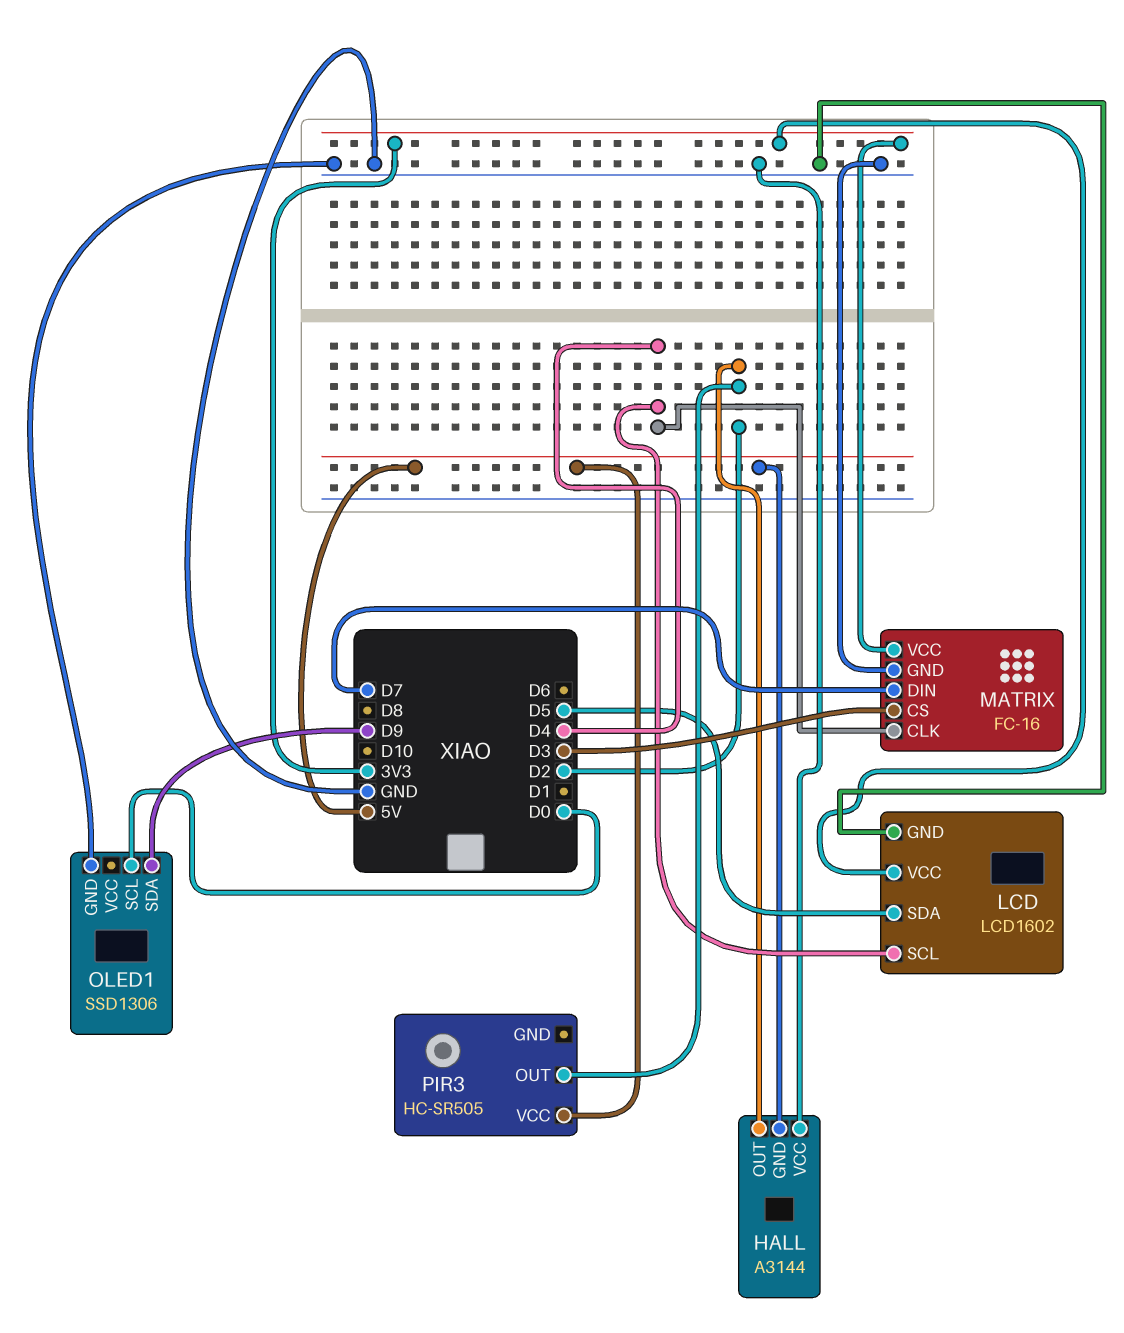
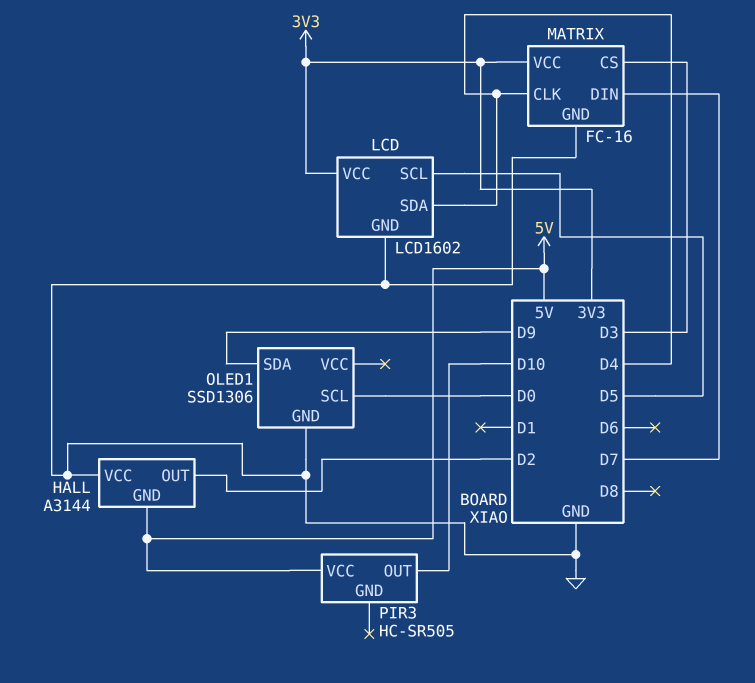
LCD pin SCL: D4 -> D5
LCD pin SDA: D5 -> D4
PIR3 pin OUT: D2 -> D10

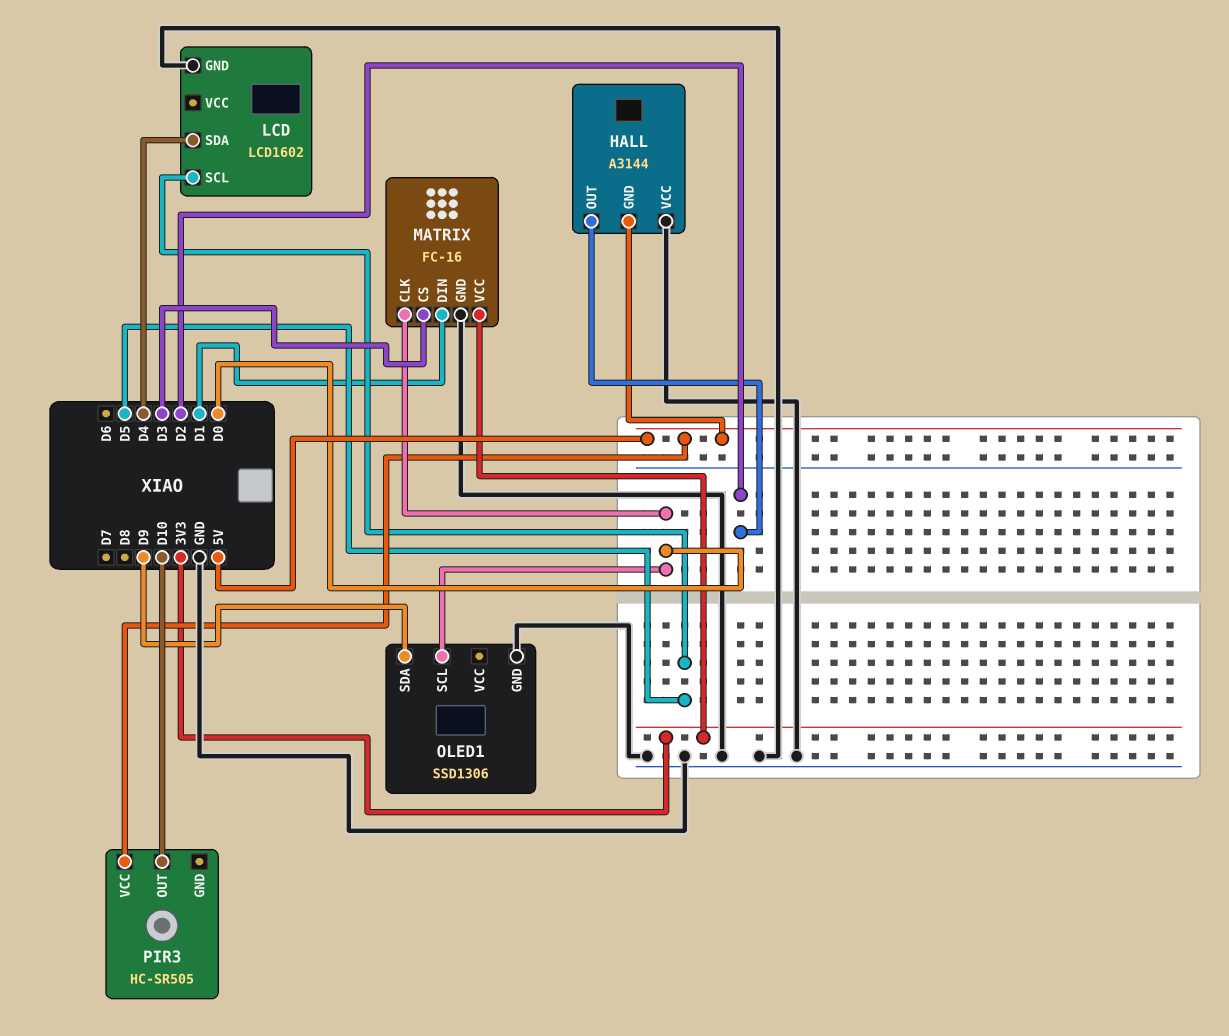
LCD pin VCC: 3V3 -> none
MATRIX pin CLK: D4 -> D0
MATRIX pin DIN: D7 -> D1

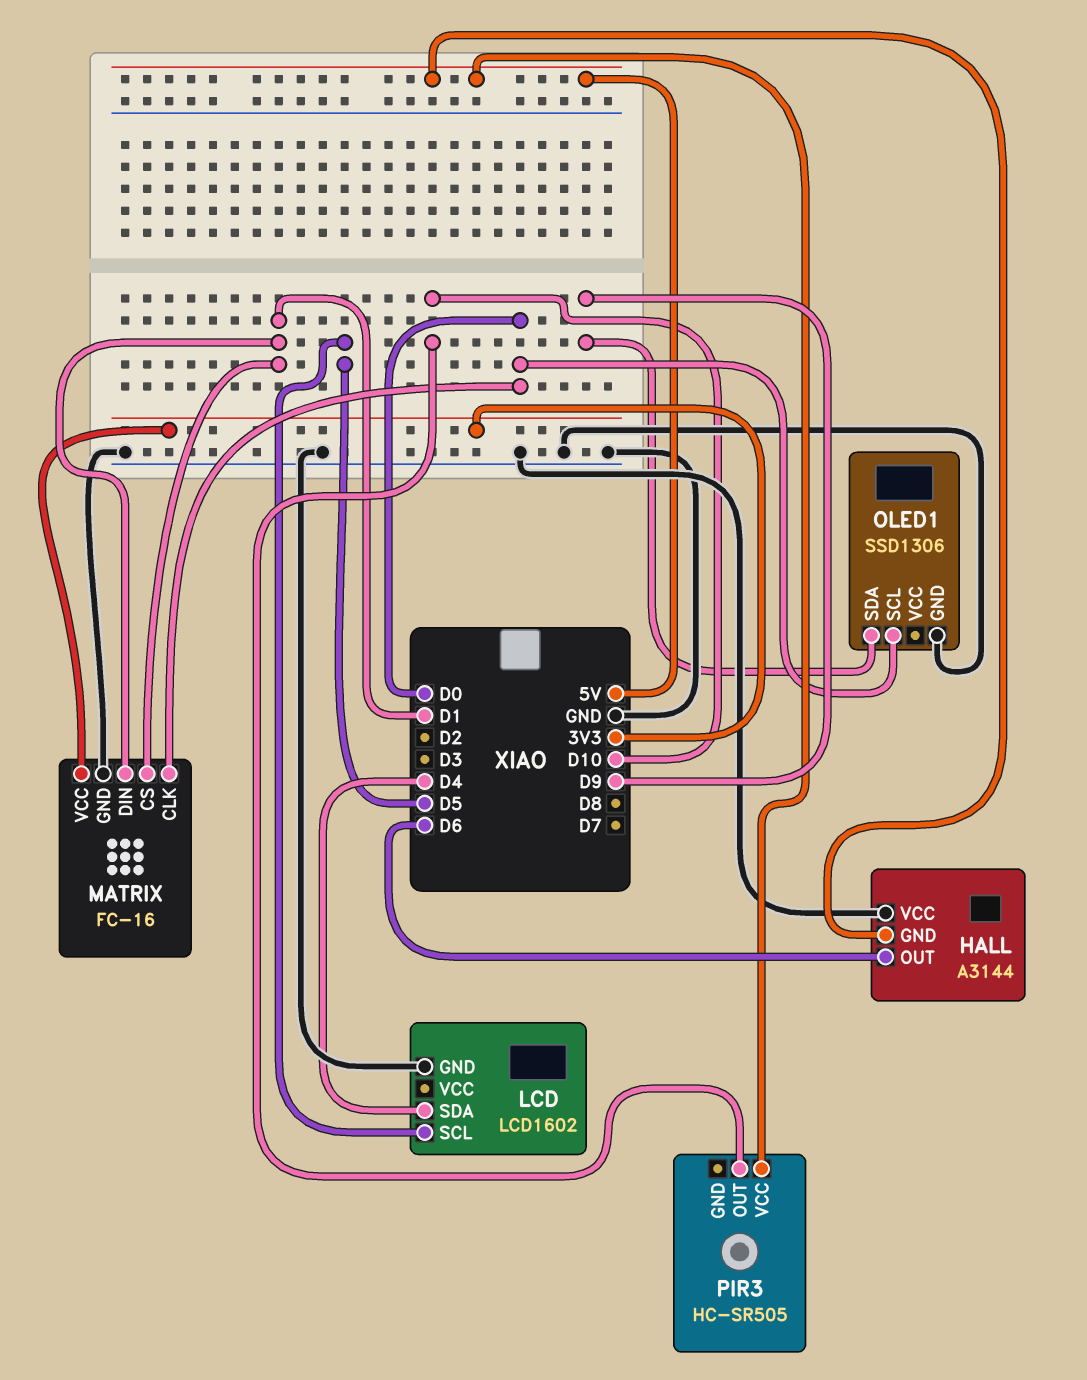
HALL pin OUT: D2 -> D6
MATRIX pin CS: D3 -> D1

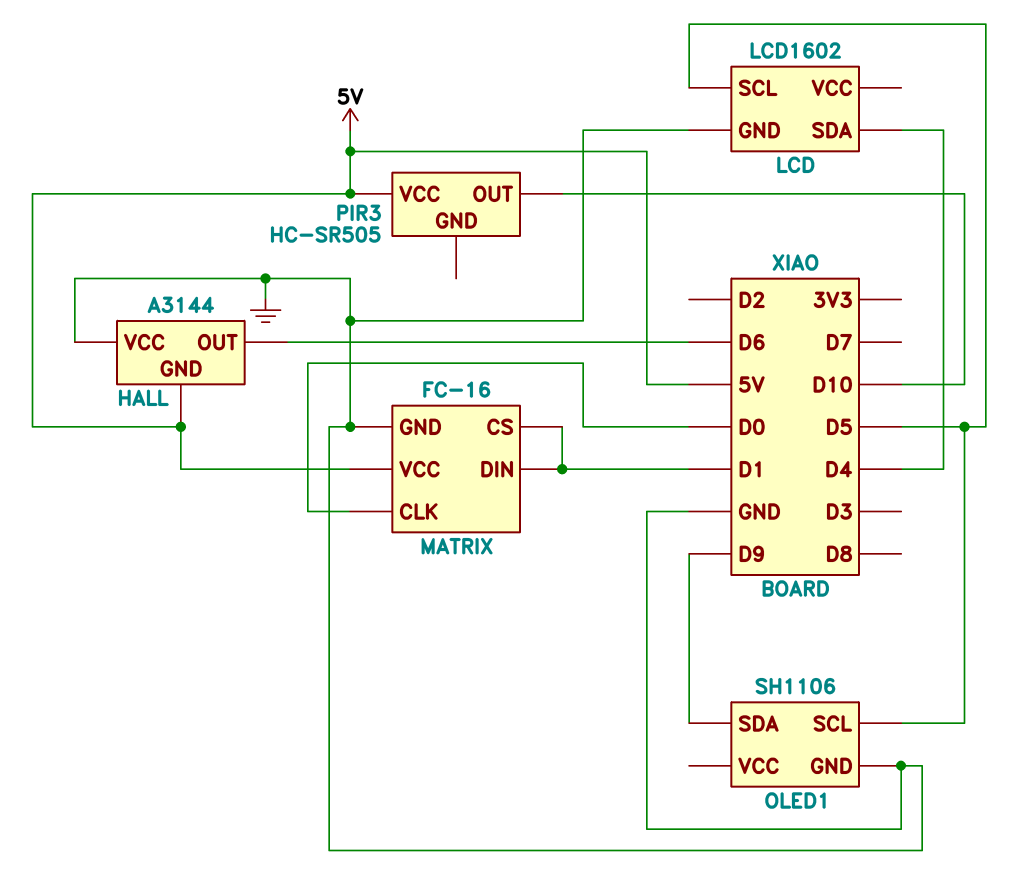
MATRIX pin VCC: 3V3 -> 5V
OLED1: SSD1306 -> SH1106
OLED1 pin SCL: D0 -> D5

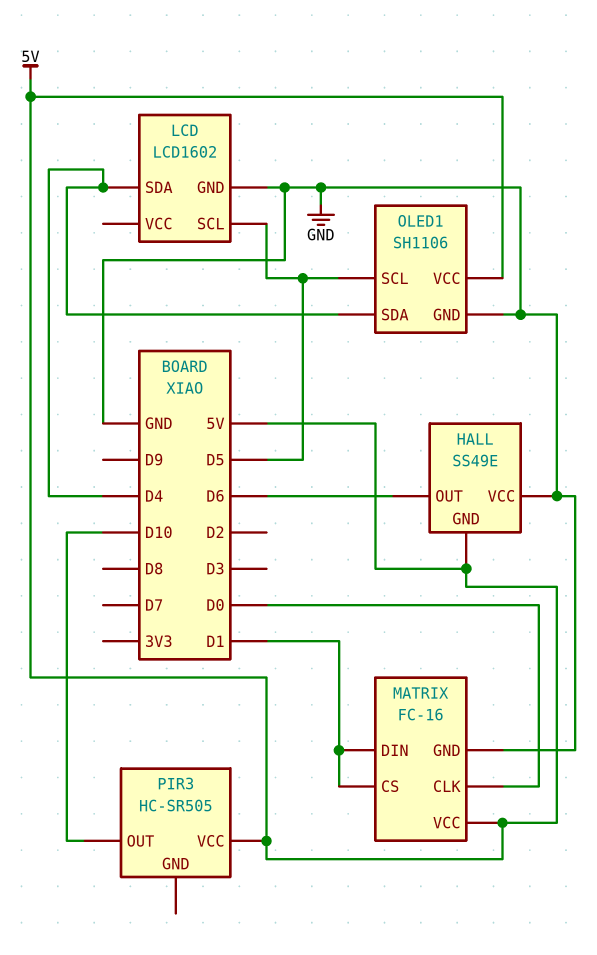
HALL: A3144 -> SS49E
OLED1 pin SDA: D9 -> D4
OLED1 pin VCC: none -> 5V

